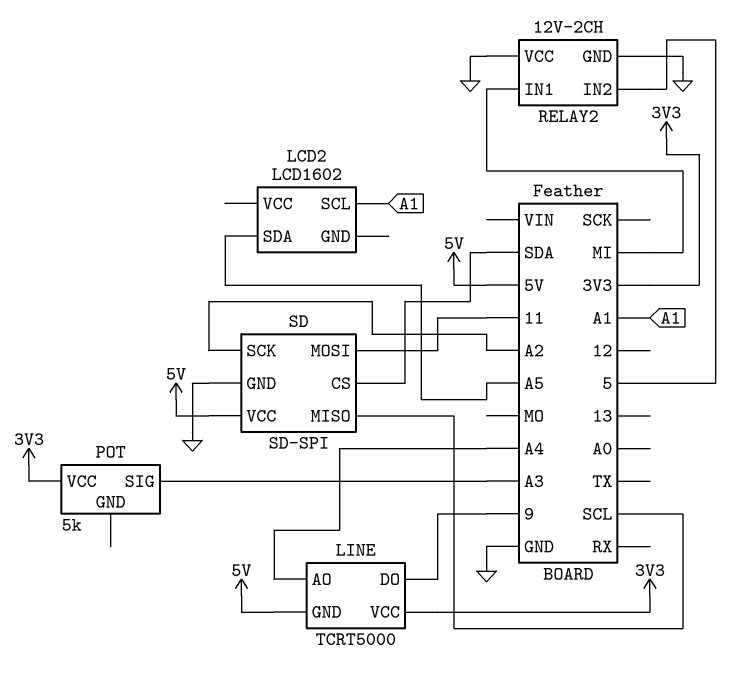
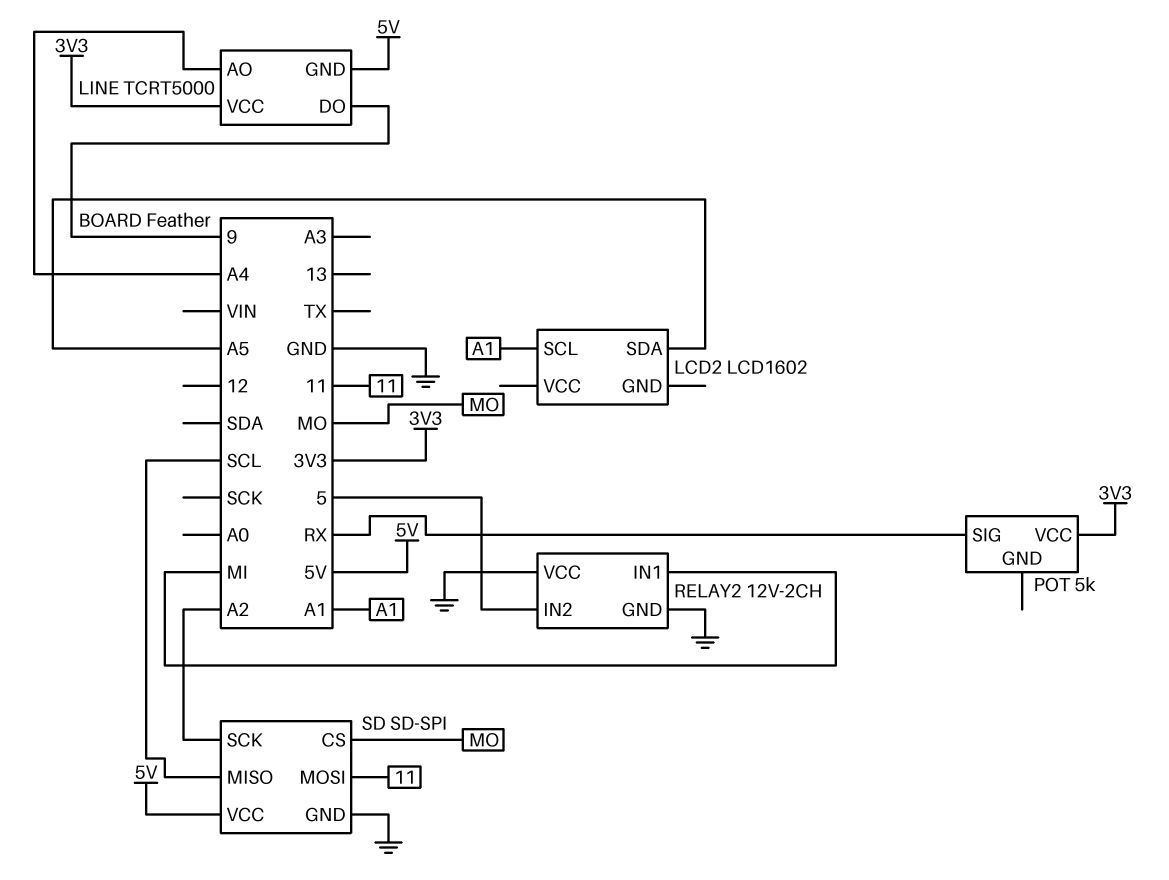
POT pin SIG: A3 -> RX
SD pin CS: SDA -> MO

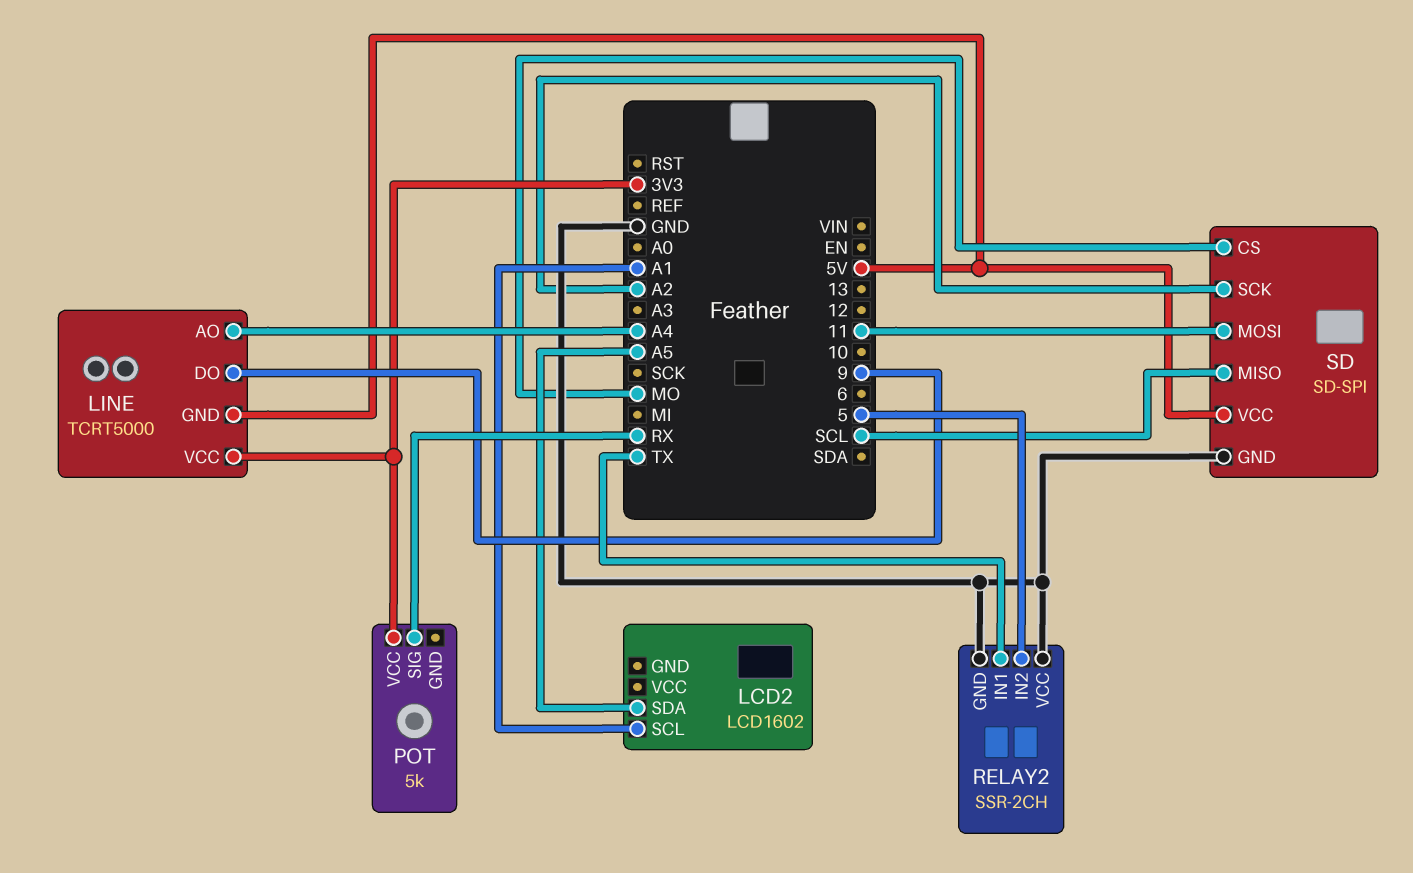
RELAY2: 12V-2CH -> SSR-2CH
RELAY2 pin IN1: MI -> TX

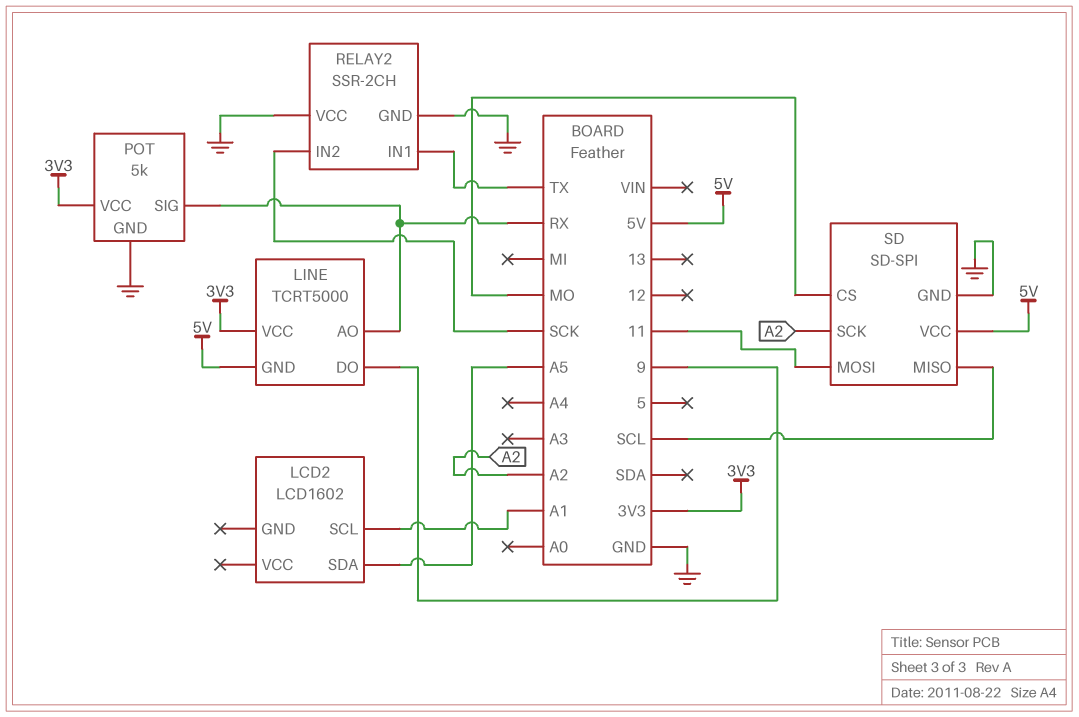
LINE pin AO: A4 -> RX
POT pin GND: none -> GND
RELAY2 pin IN2: 5 -> SCK

